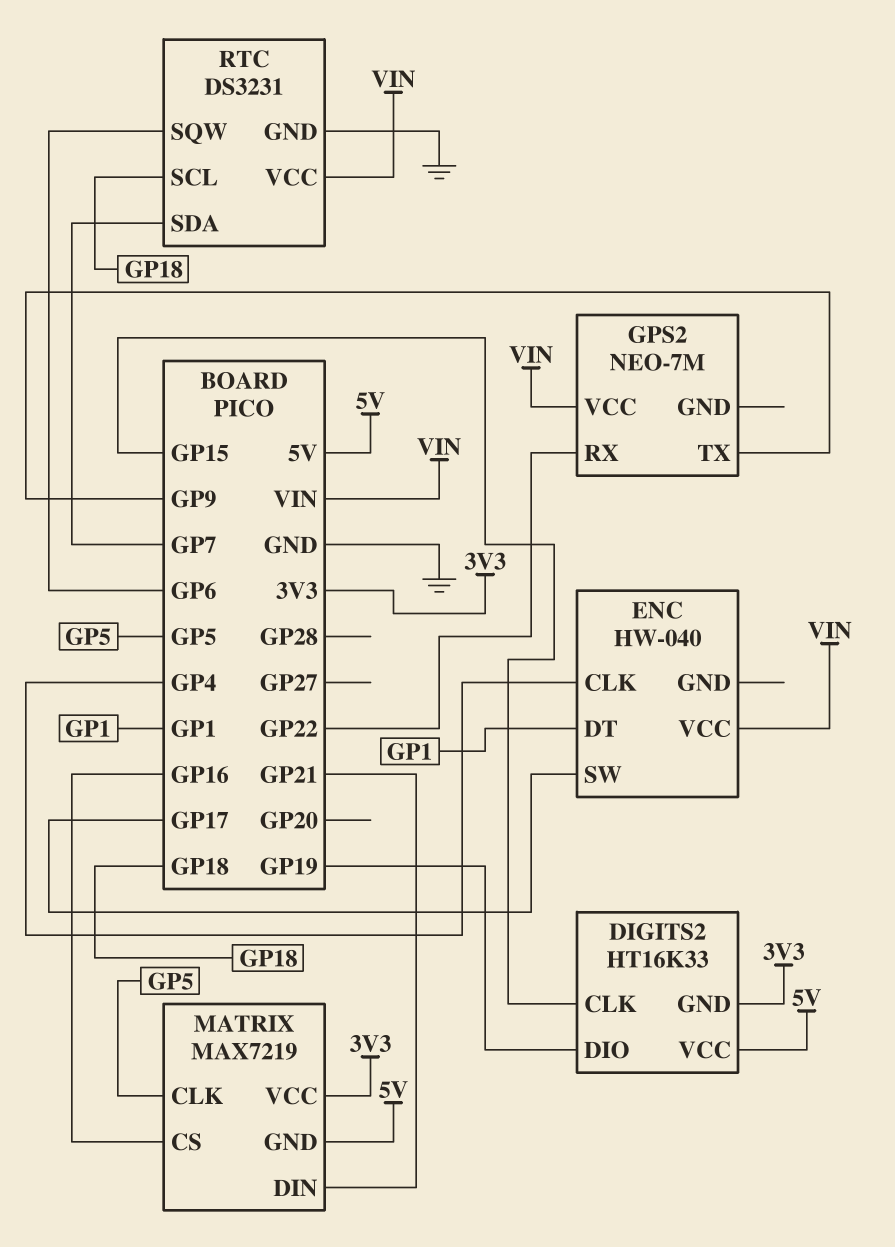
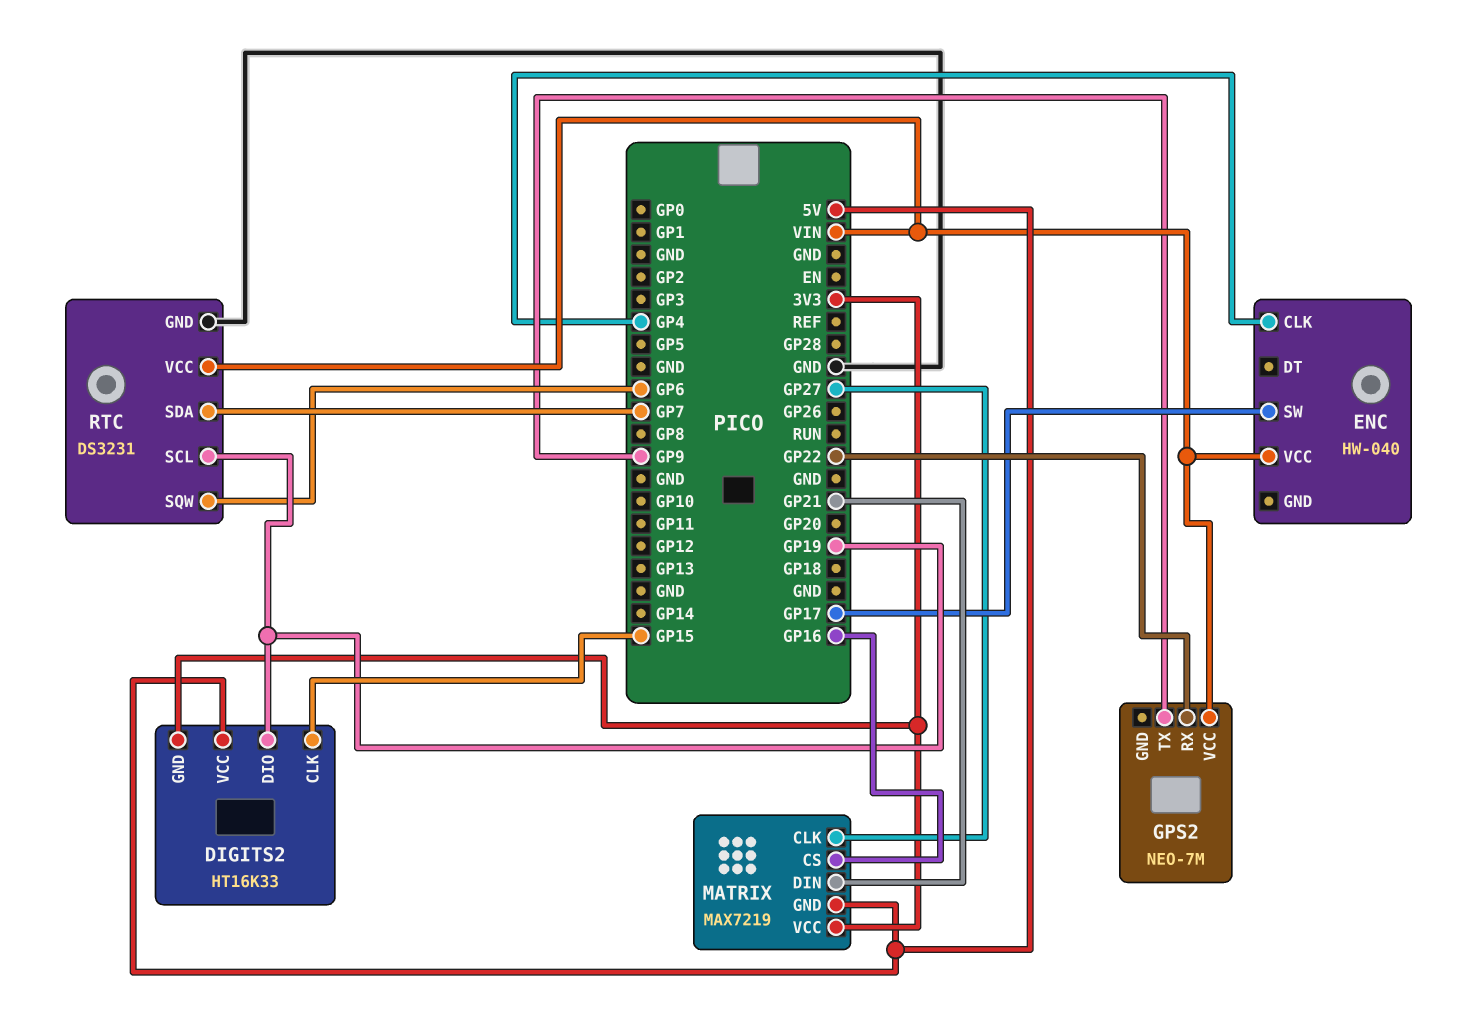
ENC pin DT: GP1 -> none
MATRIX pin CLK: GP5 -> GP27
RTC pin SCL: GP18 -> GP19

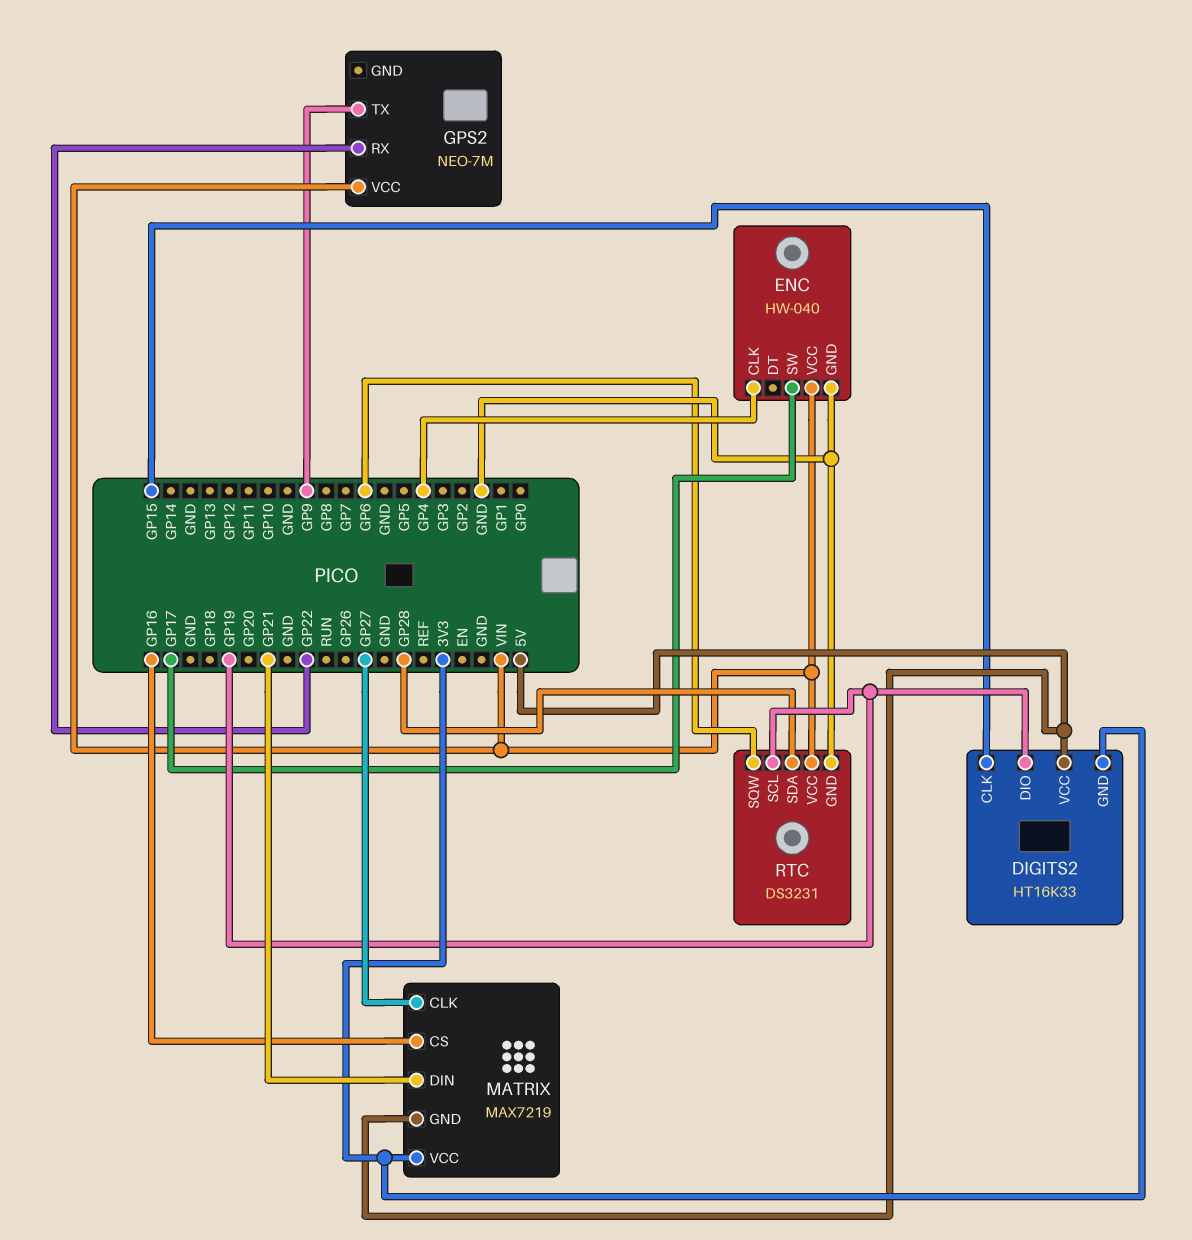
ENC pin GND: none -> GND
RTC pin SDA: GP7 -> GP28

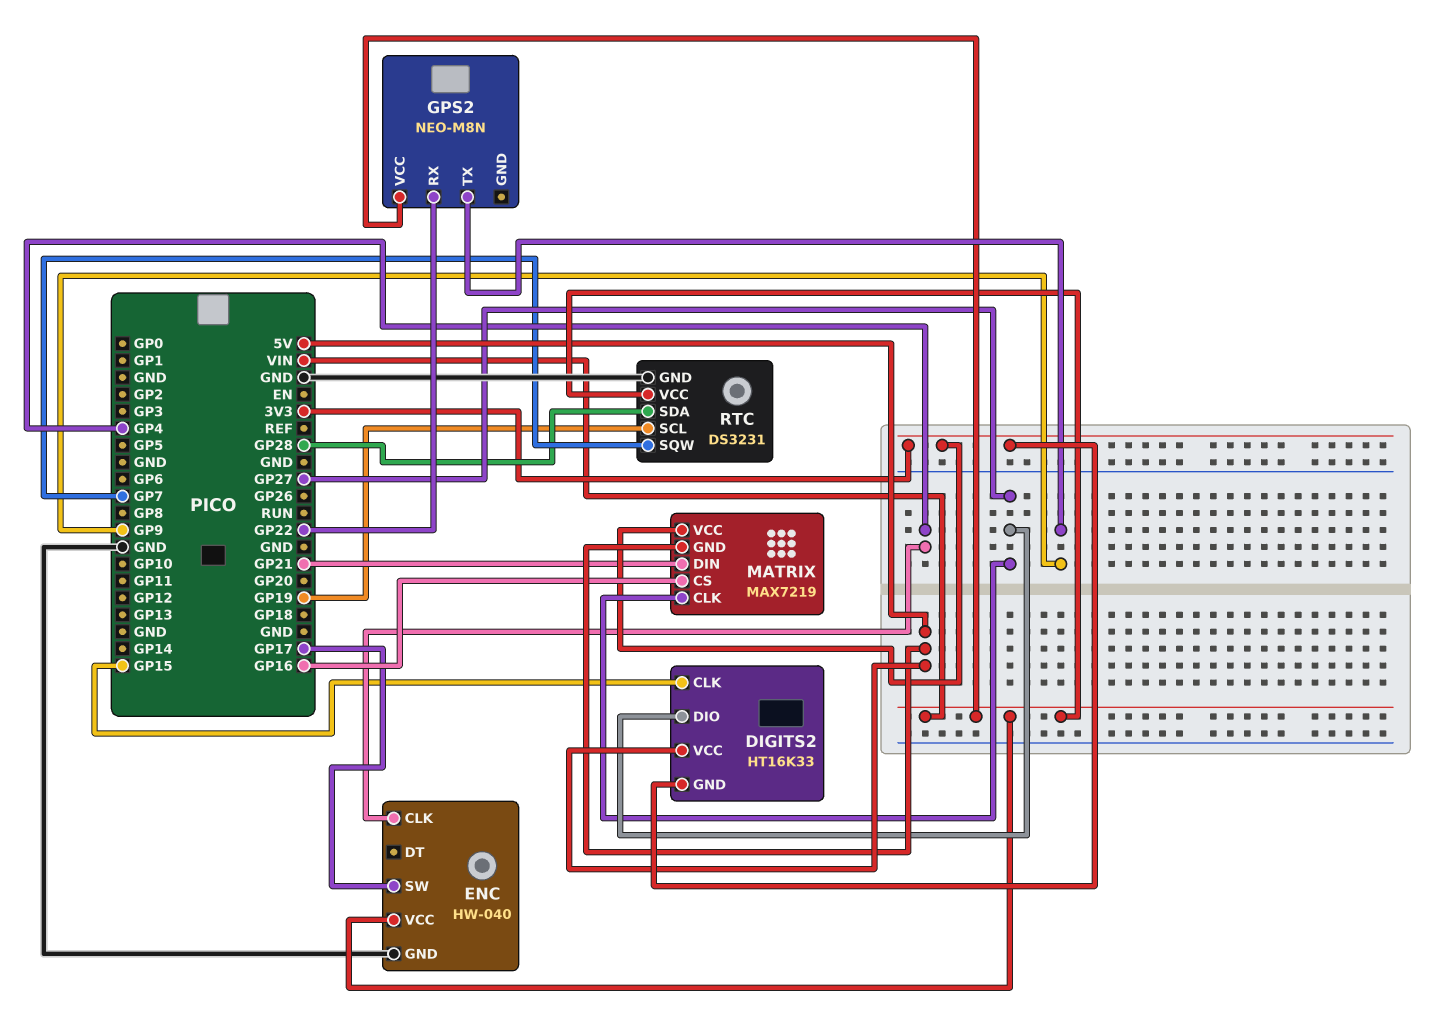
DIGITS2 pin DIO: GP19 -> GP27
GPS2: NEO-7M -> NEO-M8N
RTC pin SQW: GP6 -> GP7

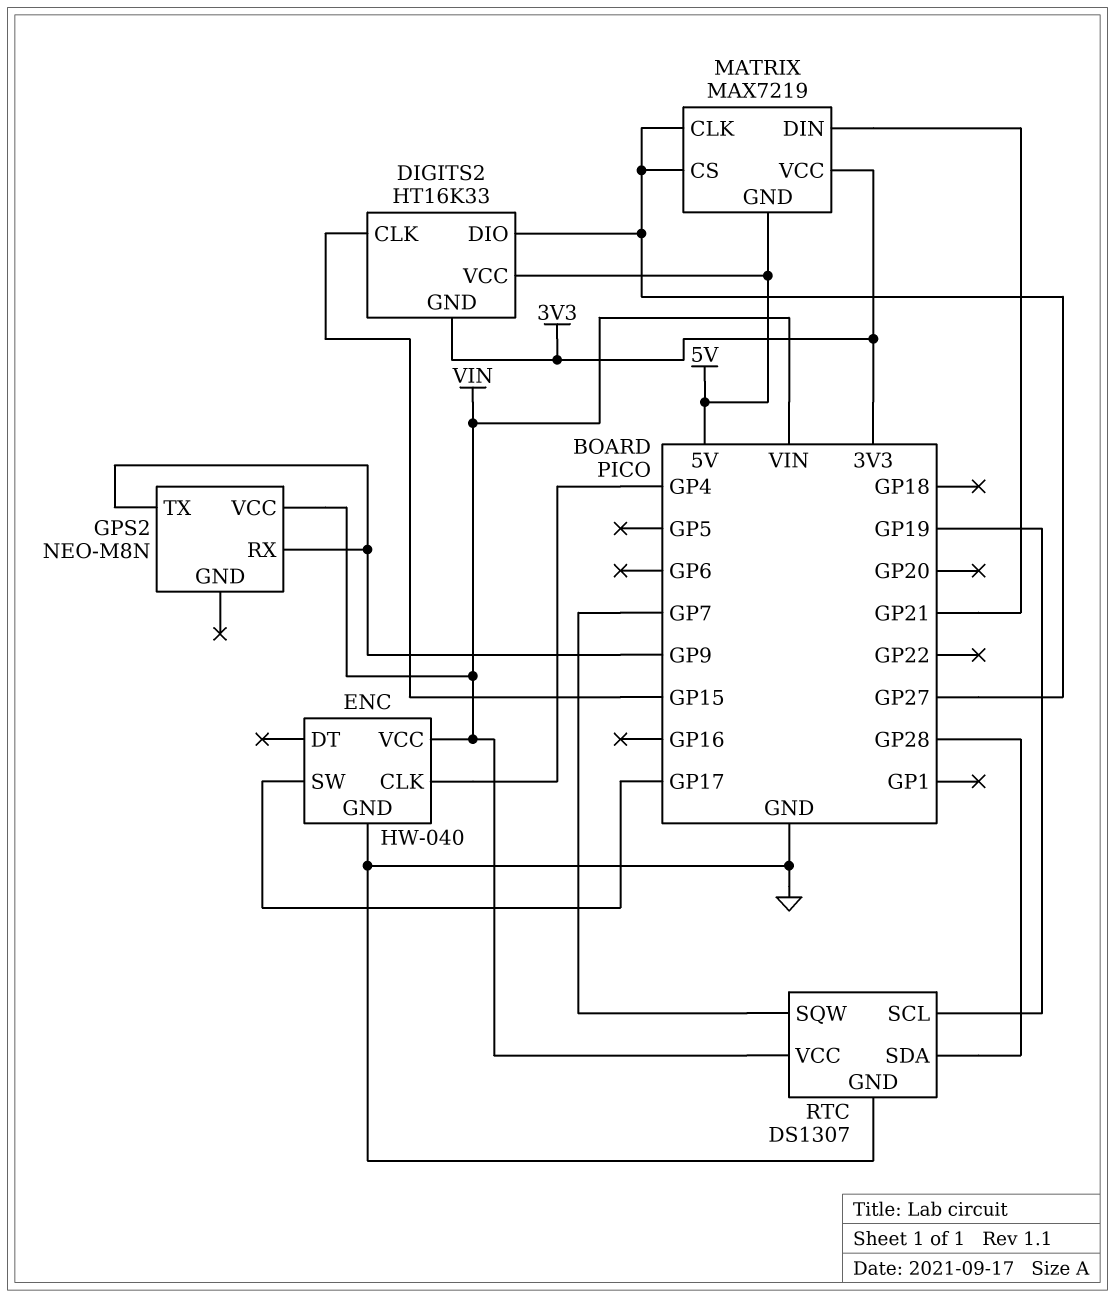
GPS2 pin RX: GP22 -> GP9
MATRIX pin CS: GP16 -> GP27
RTC: DS3231 -> DS1307

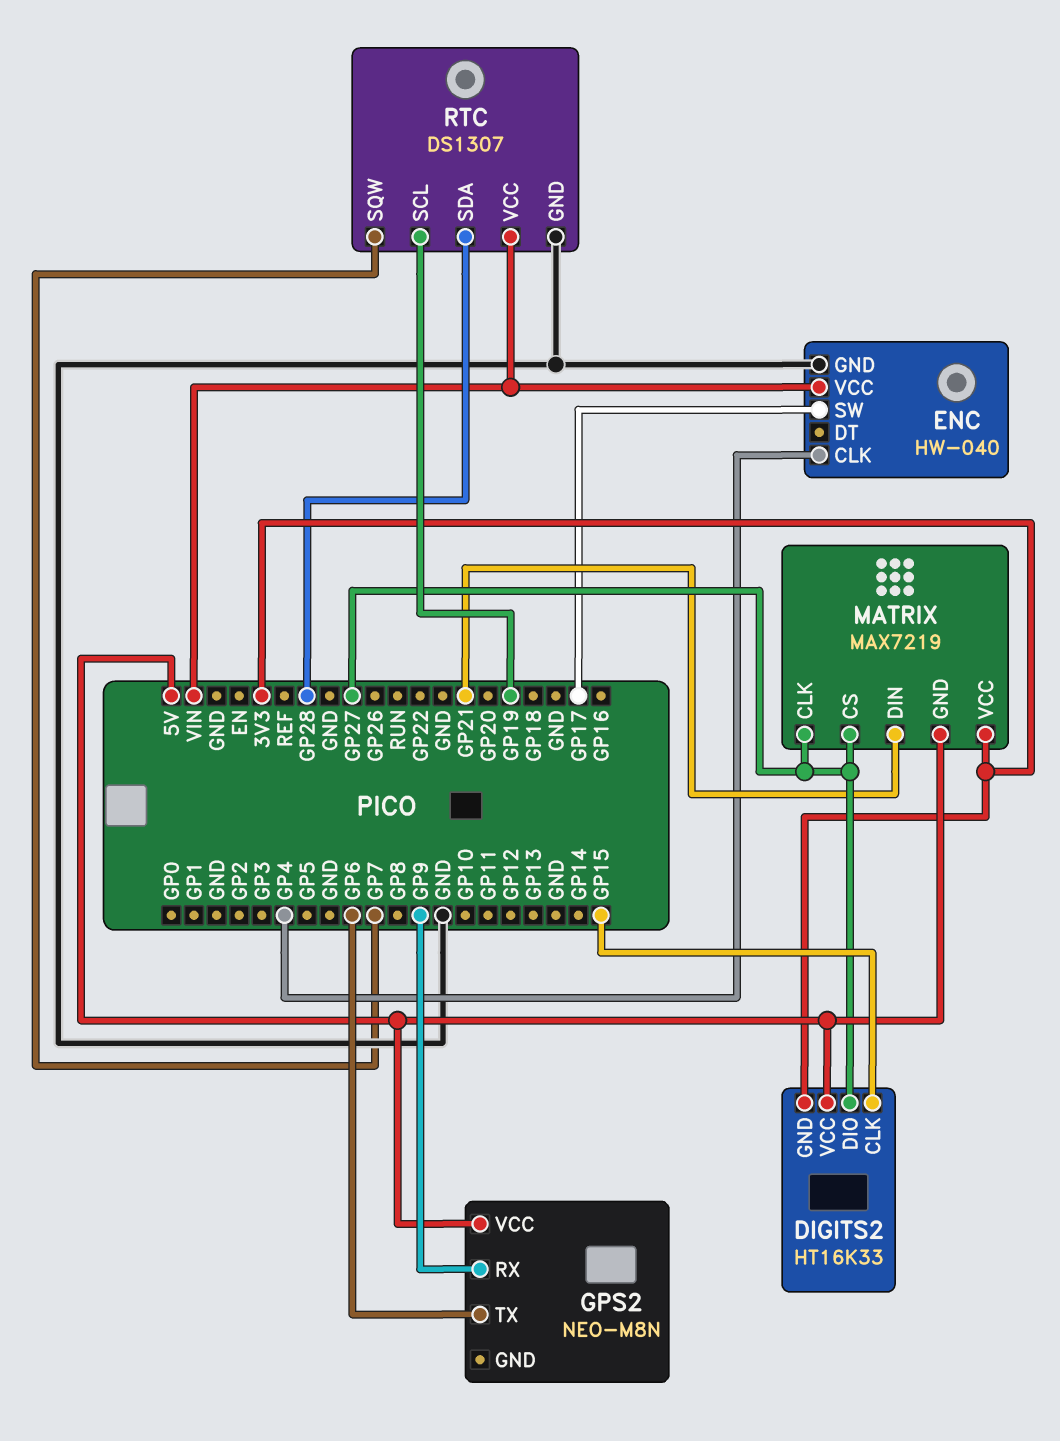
GPS2 pin TX: GP9 -> GP6
GPS2 pin VCC: VIN -> 5V

